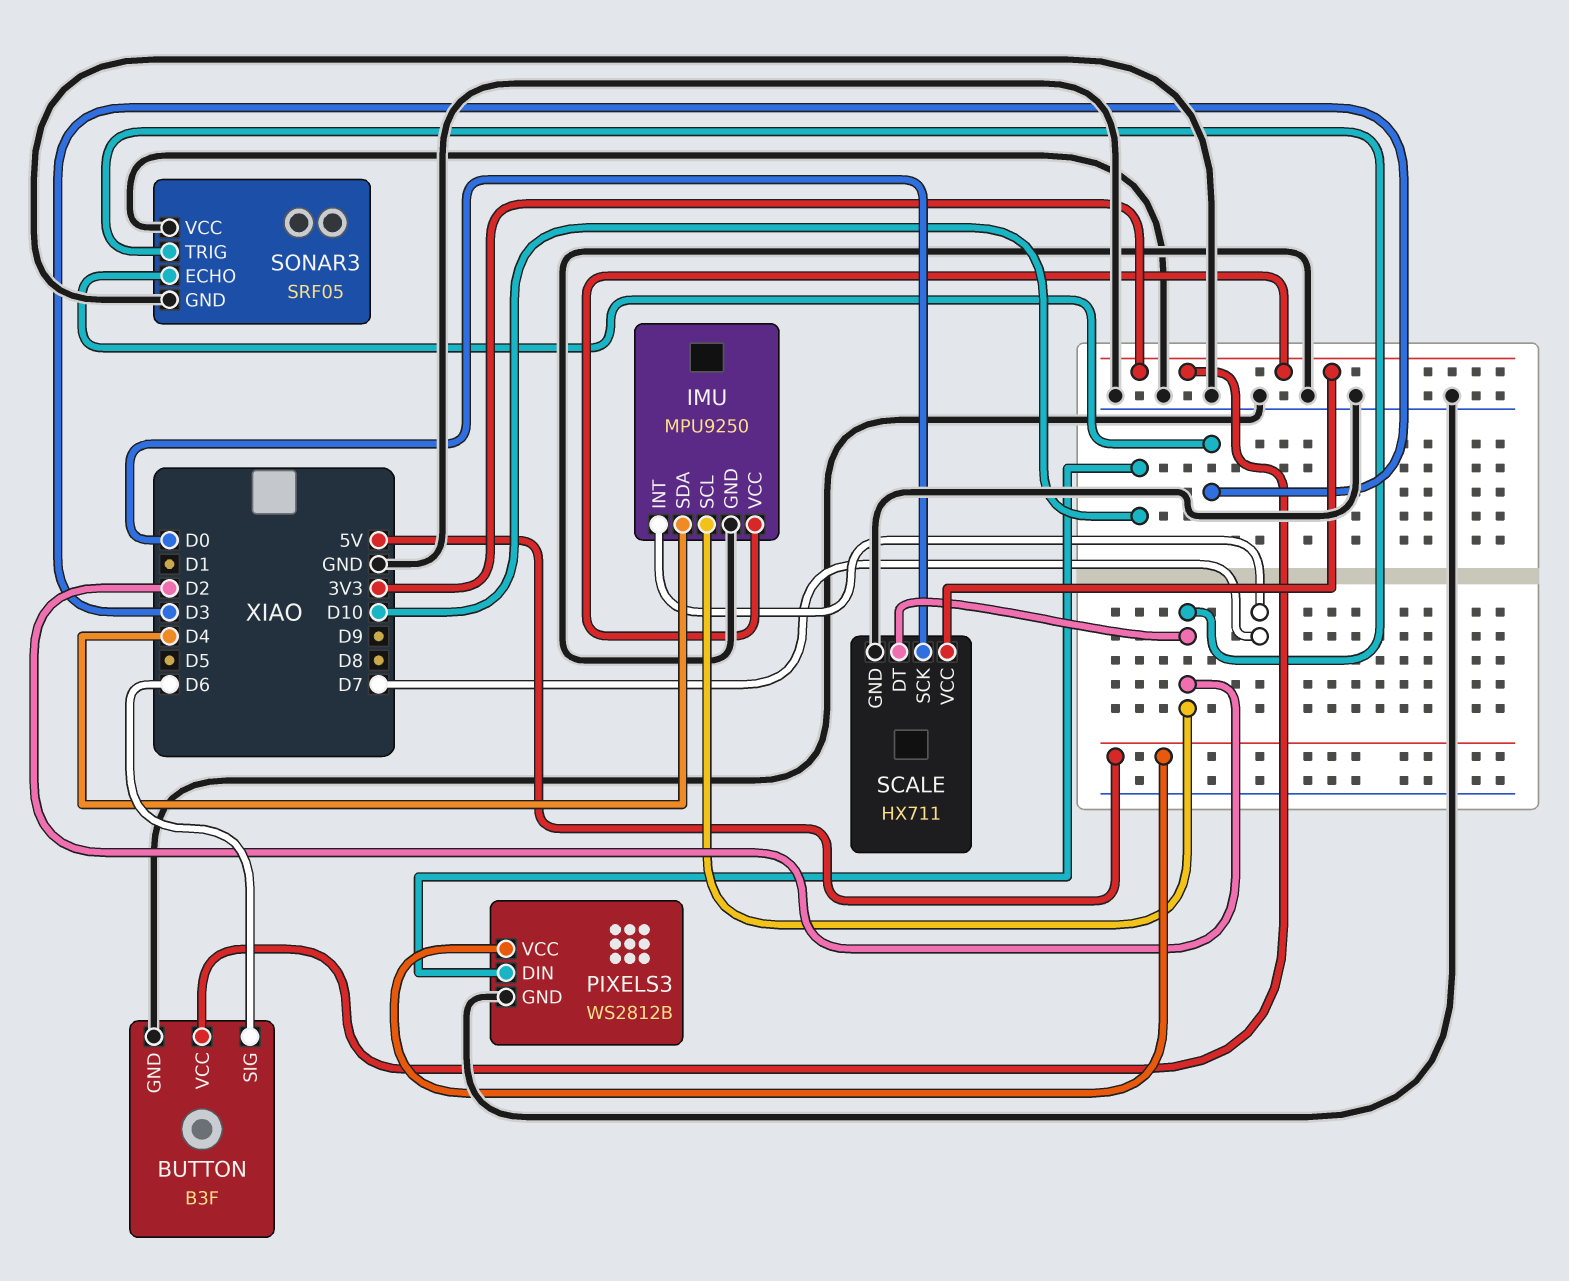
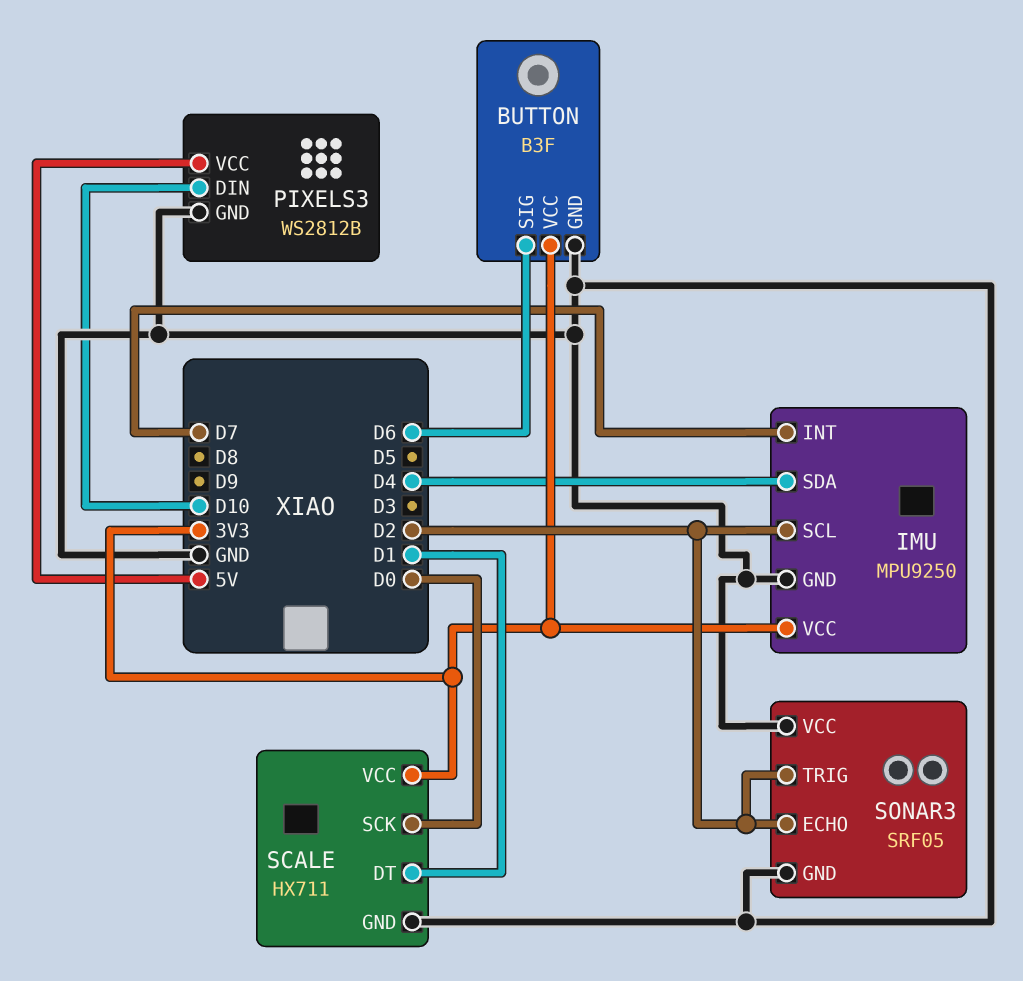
SCALE pin DT: D2 -> D1
SONAR3 pin ECHO: D3 -> D2

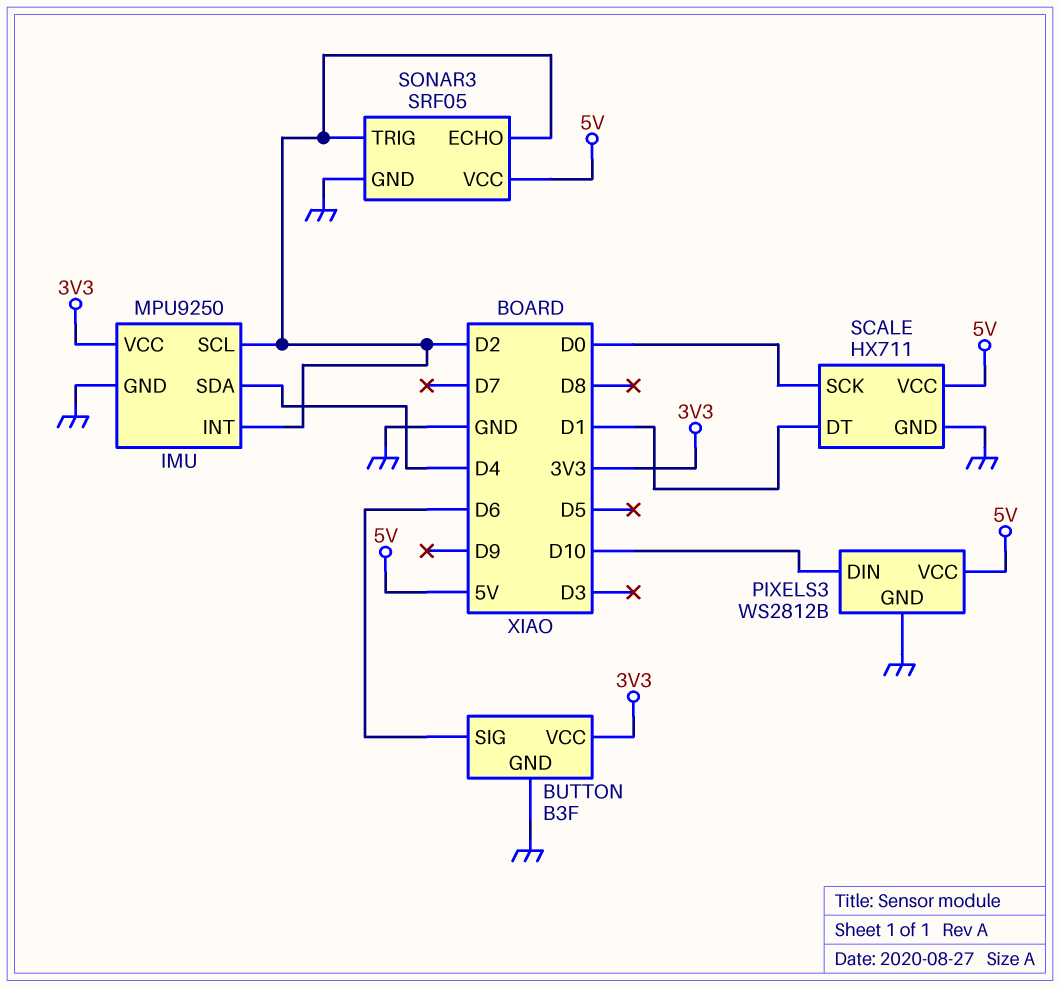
IMU pin INT: D7 -> D2
SCALE pin VCC: 3V3 -> 5V
SONAR3 pin VCC: GND -> 5V

